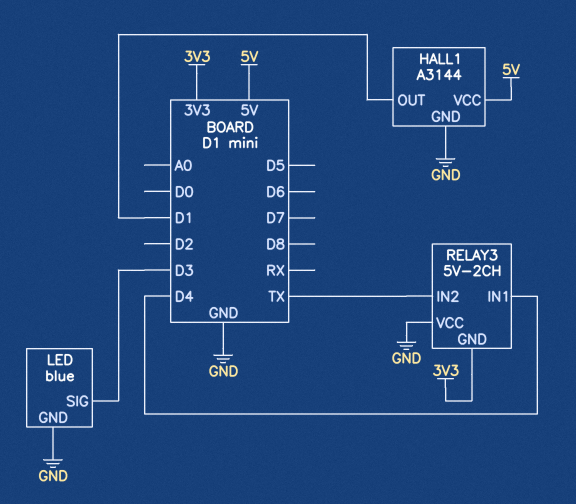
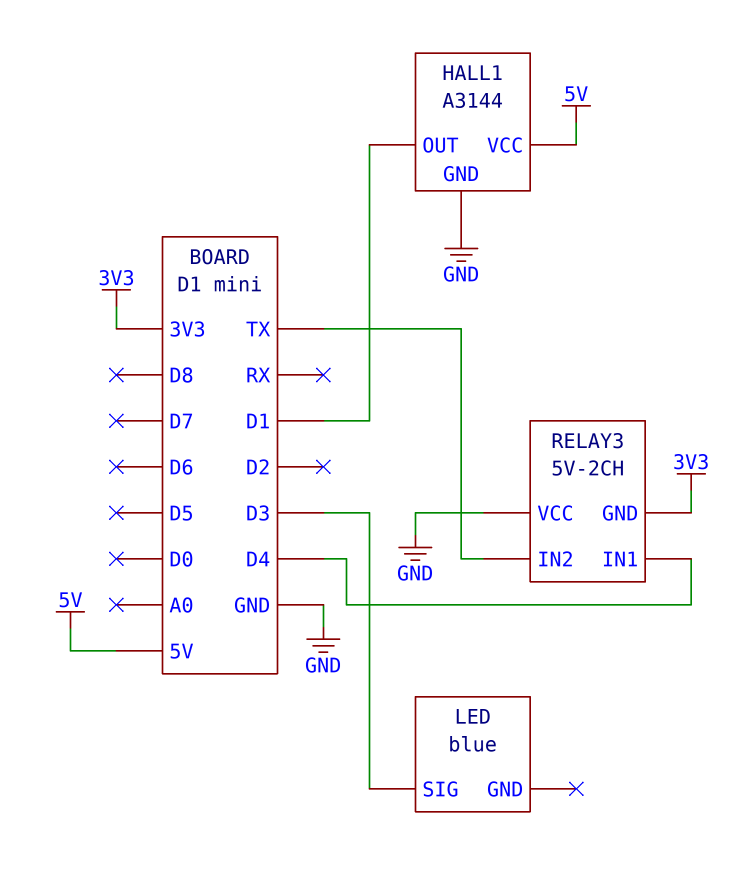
LED pin GND: GND -> none

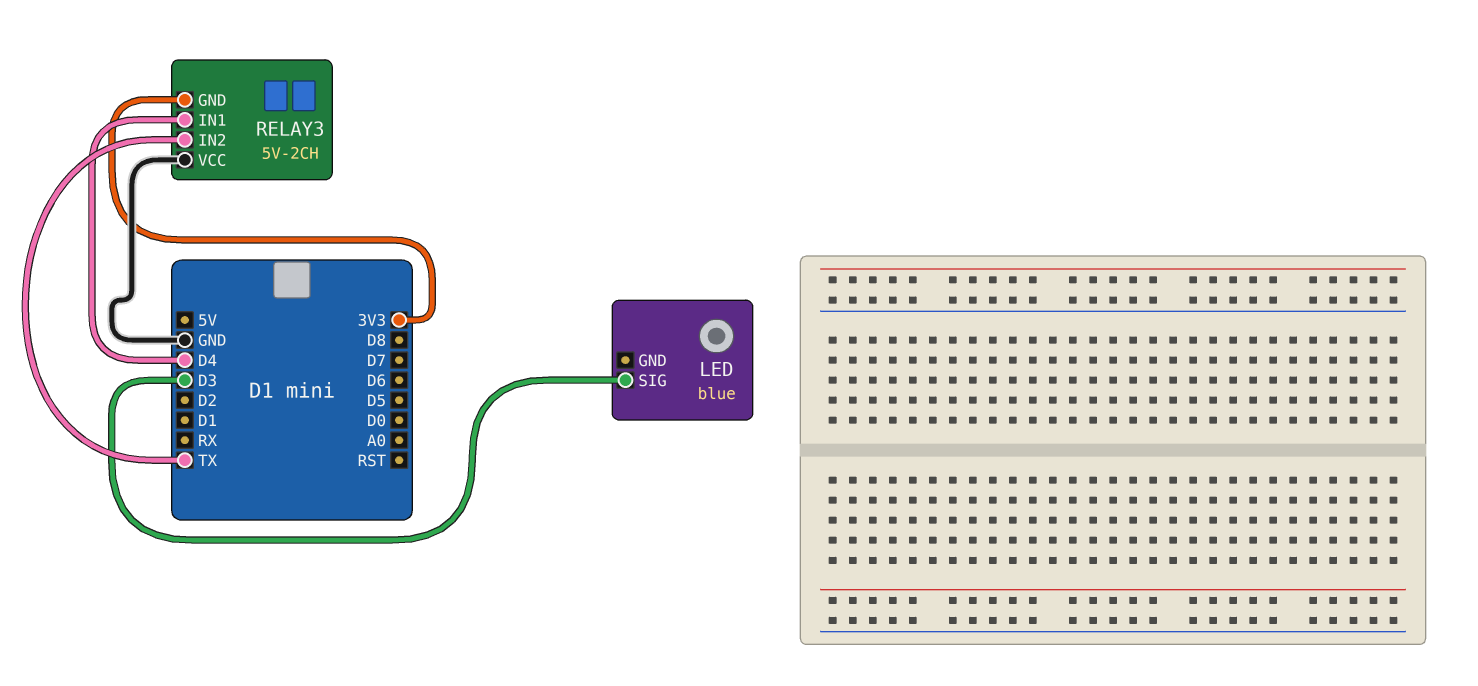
HALL1: A3144 -> none
HALL1 pin GND: GND -> none
HALL1 pin OUT: D1 -> none
HALL1 pin VCC: 5V -> none

